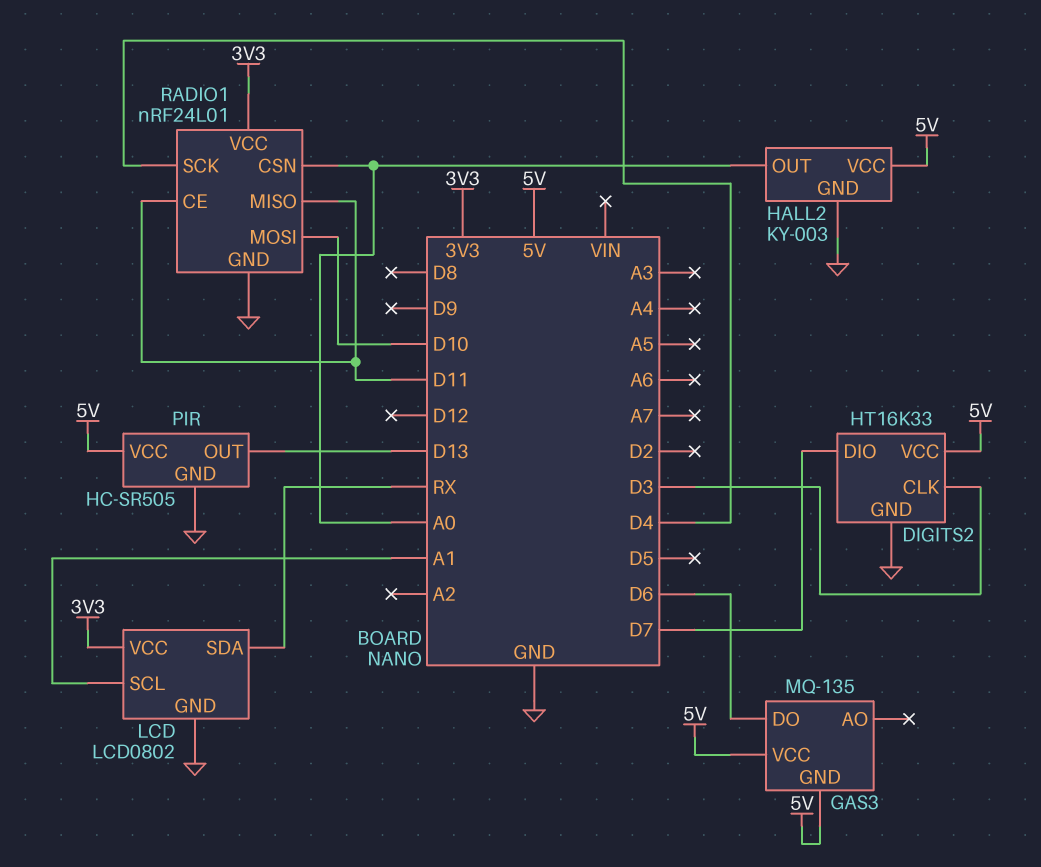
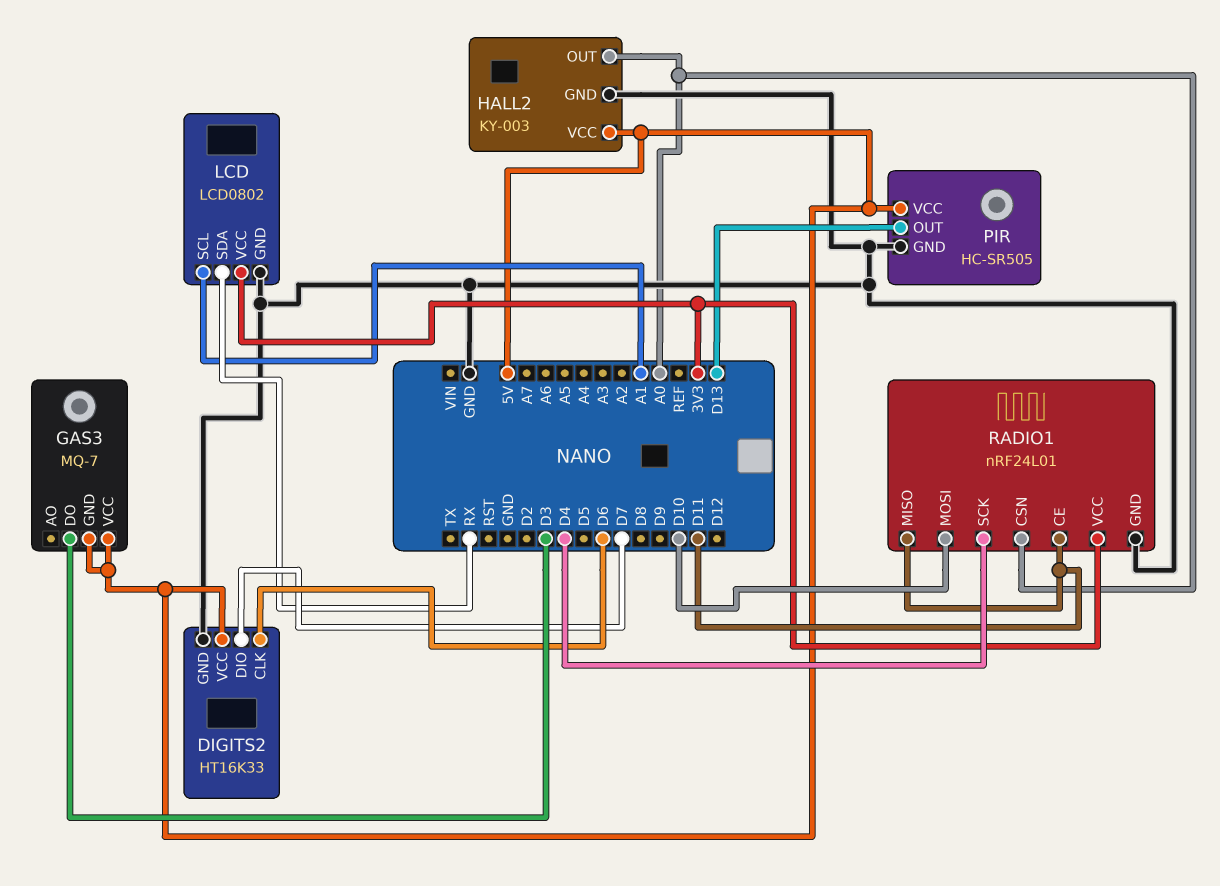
DIGITS2 pin CLK: D3 -> D6
GAS3: MQ-135 -> MQ-7
GAS3 pin DO: D6 -> D3

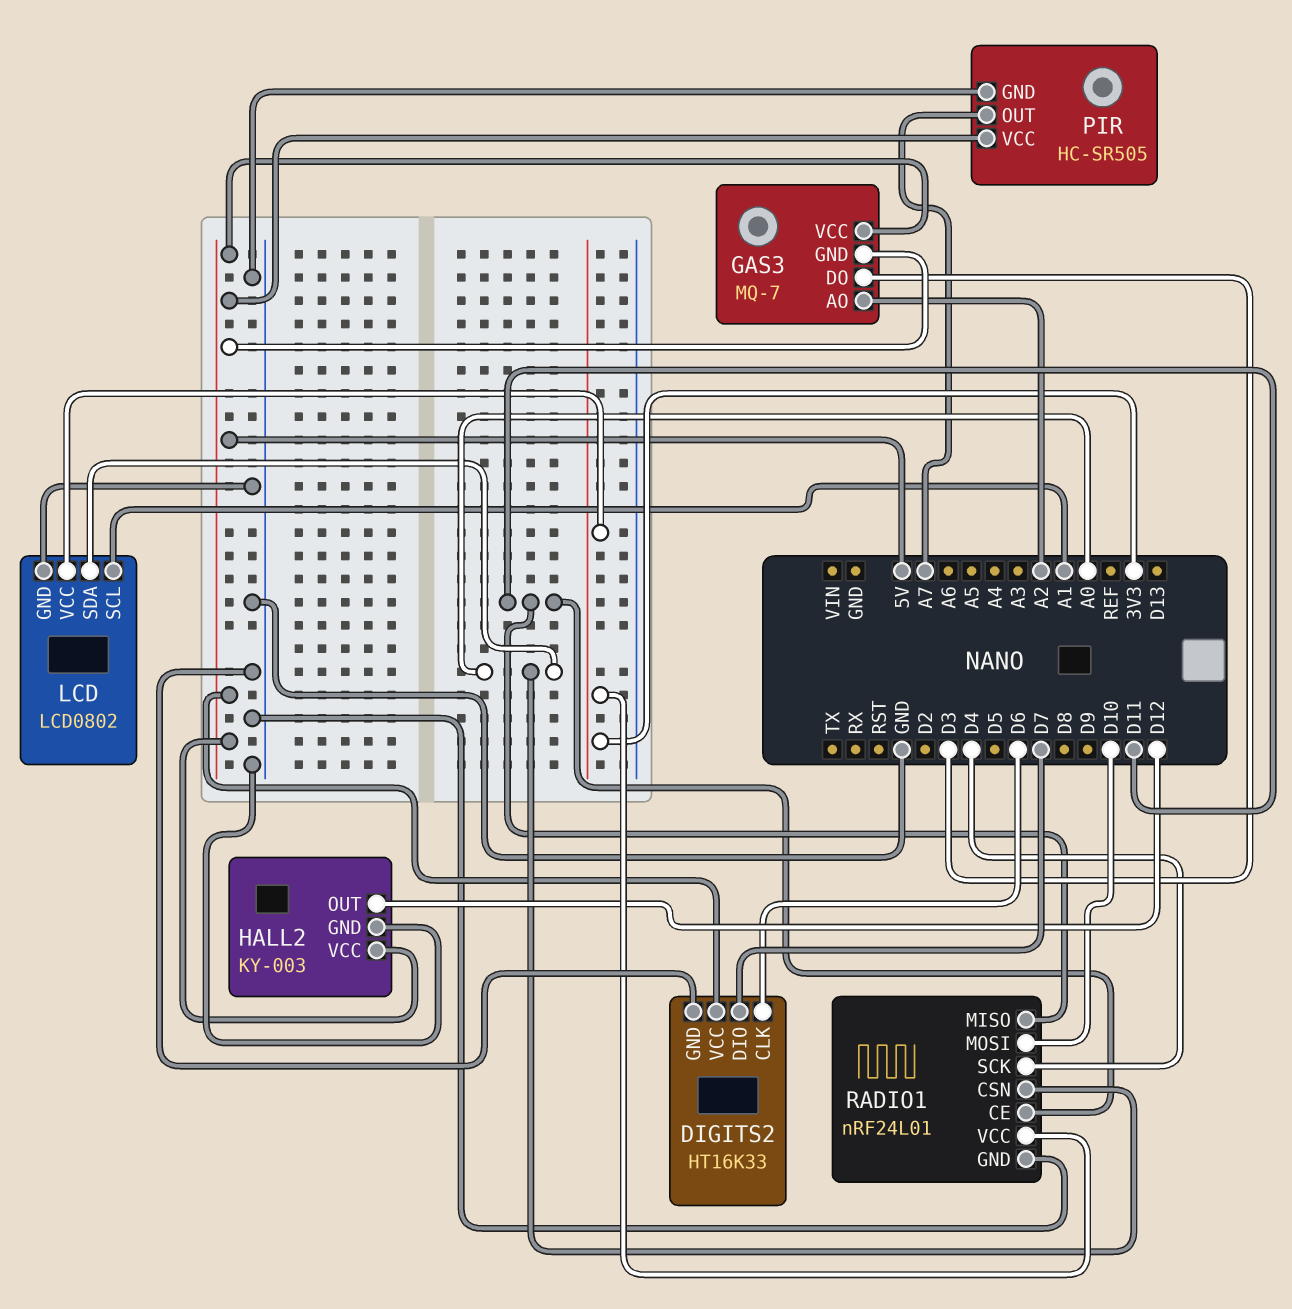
GAS3 pin AO: none -> A2
HALL2 pin OUT: A0 -> D12
LCD pin SDA: RX -> A0
PIR pin OUT: D13 -> A7

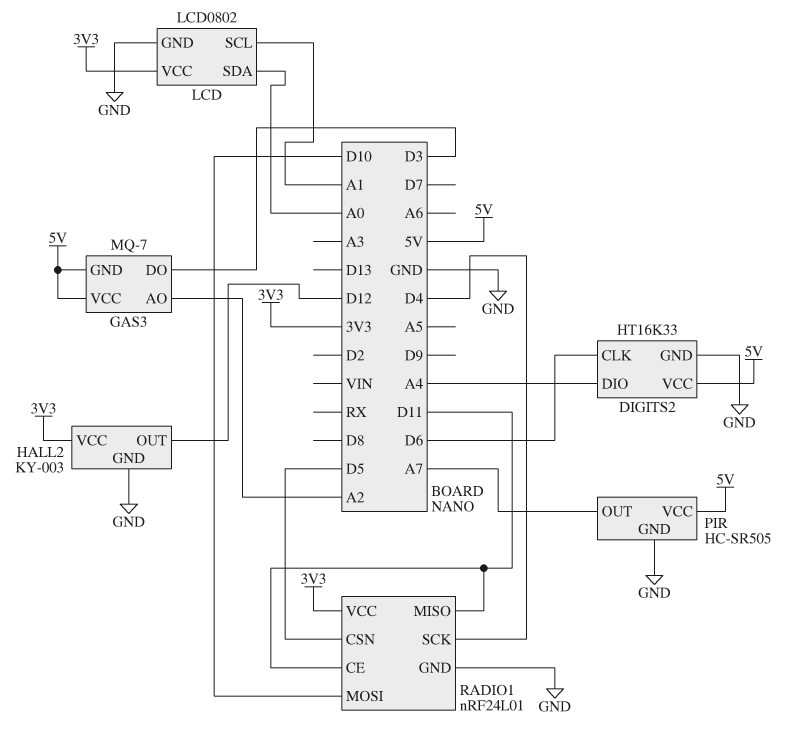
DIGITS2 pin DIO: D7 -> A4
HALL2 pin VCC: 5V -> 3V3
RADIO1 pin CSN: A0 -> D5

